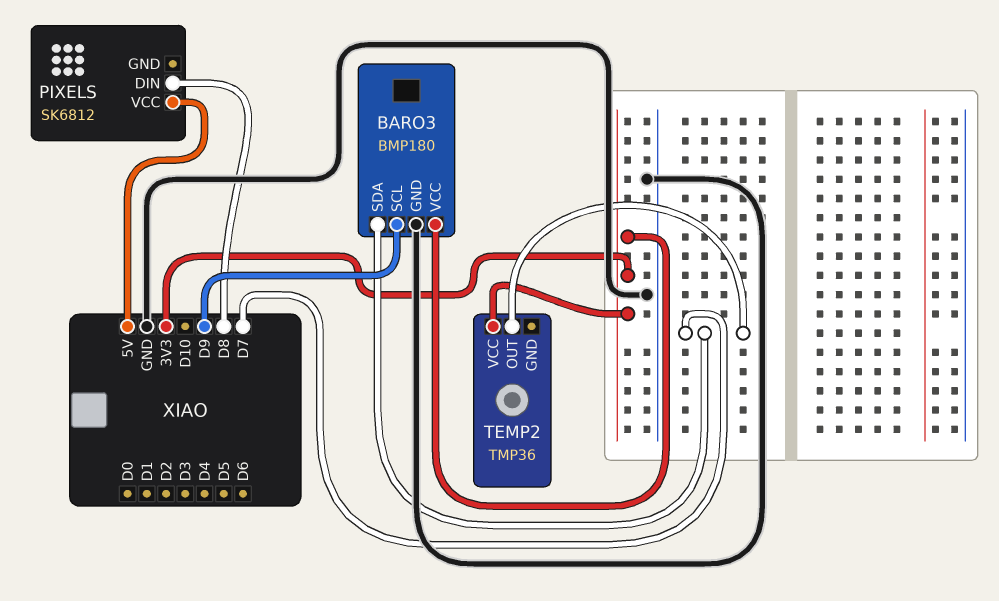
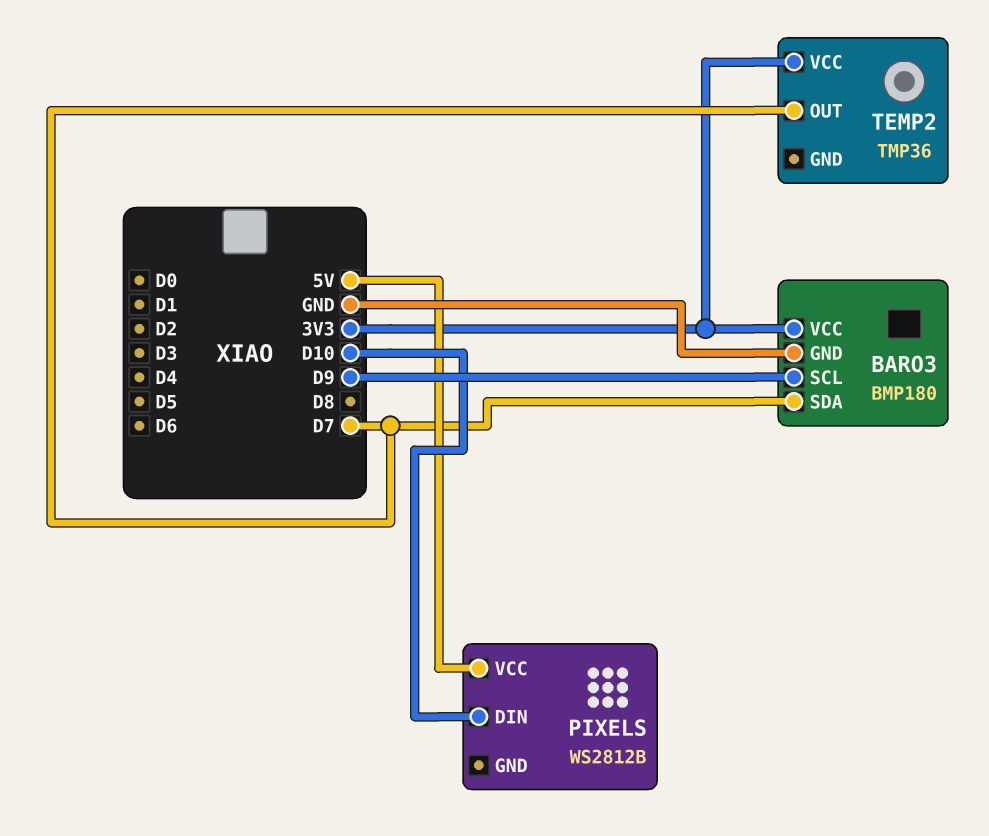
PIXELS: SK6812 -> WS2812B
PIXELS pin DIN: D8 -> D10

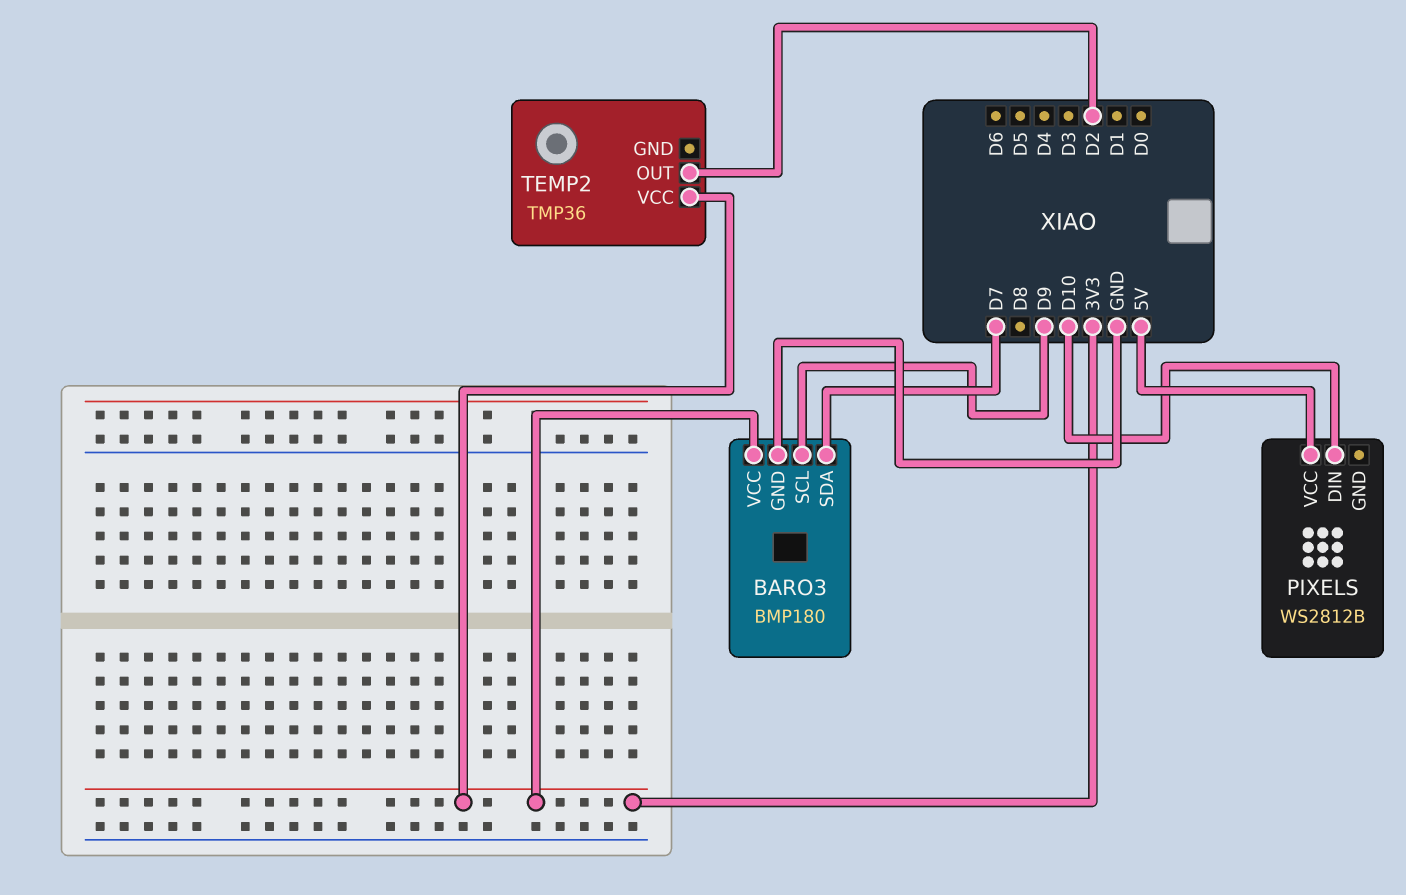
TEMP2 pin OUT: D7 -> D2

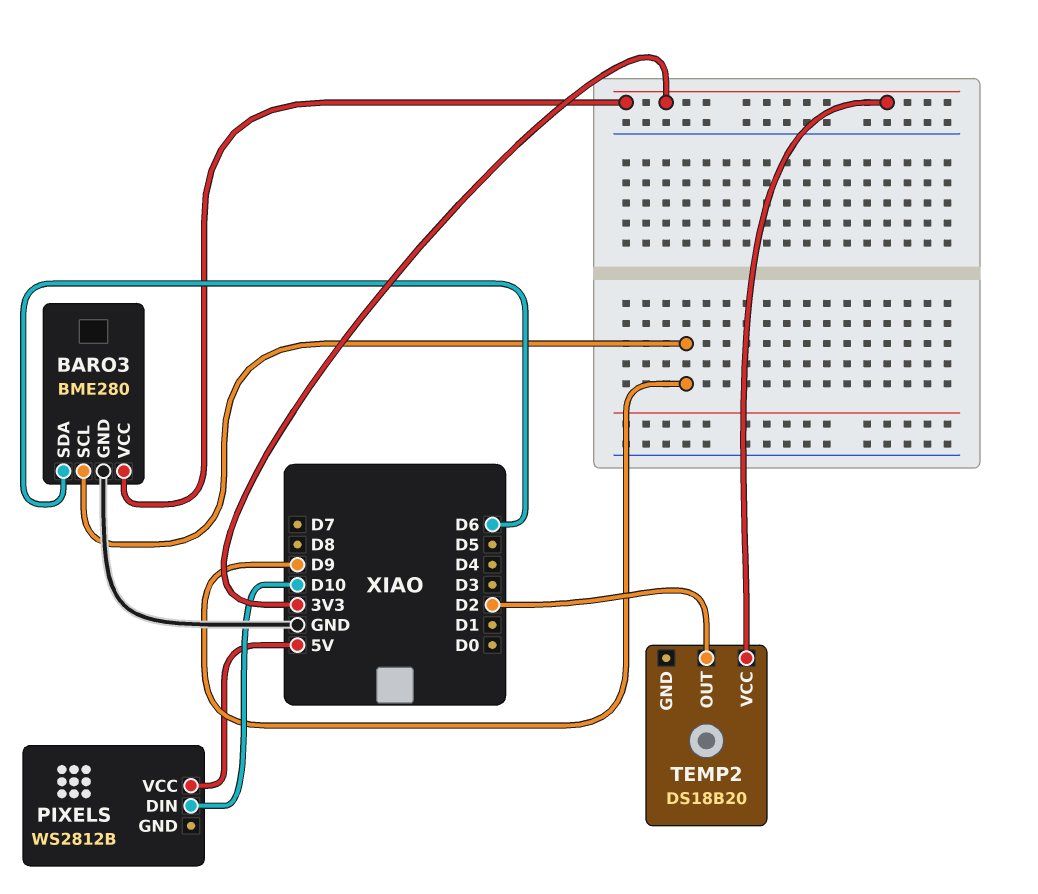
BARO3: BMP180 -> BME280
BARO3 pin SDA: D7 -> D6
TEMP2: TMP36 -> DS18B20

